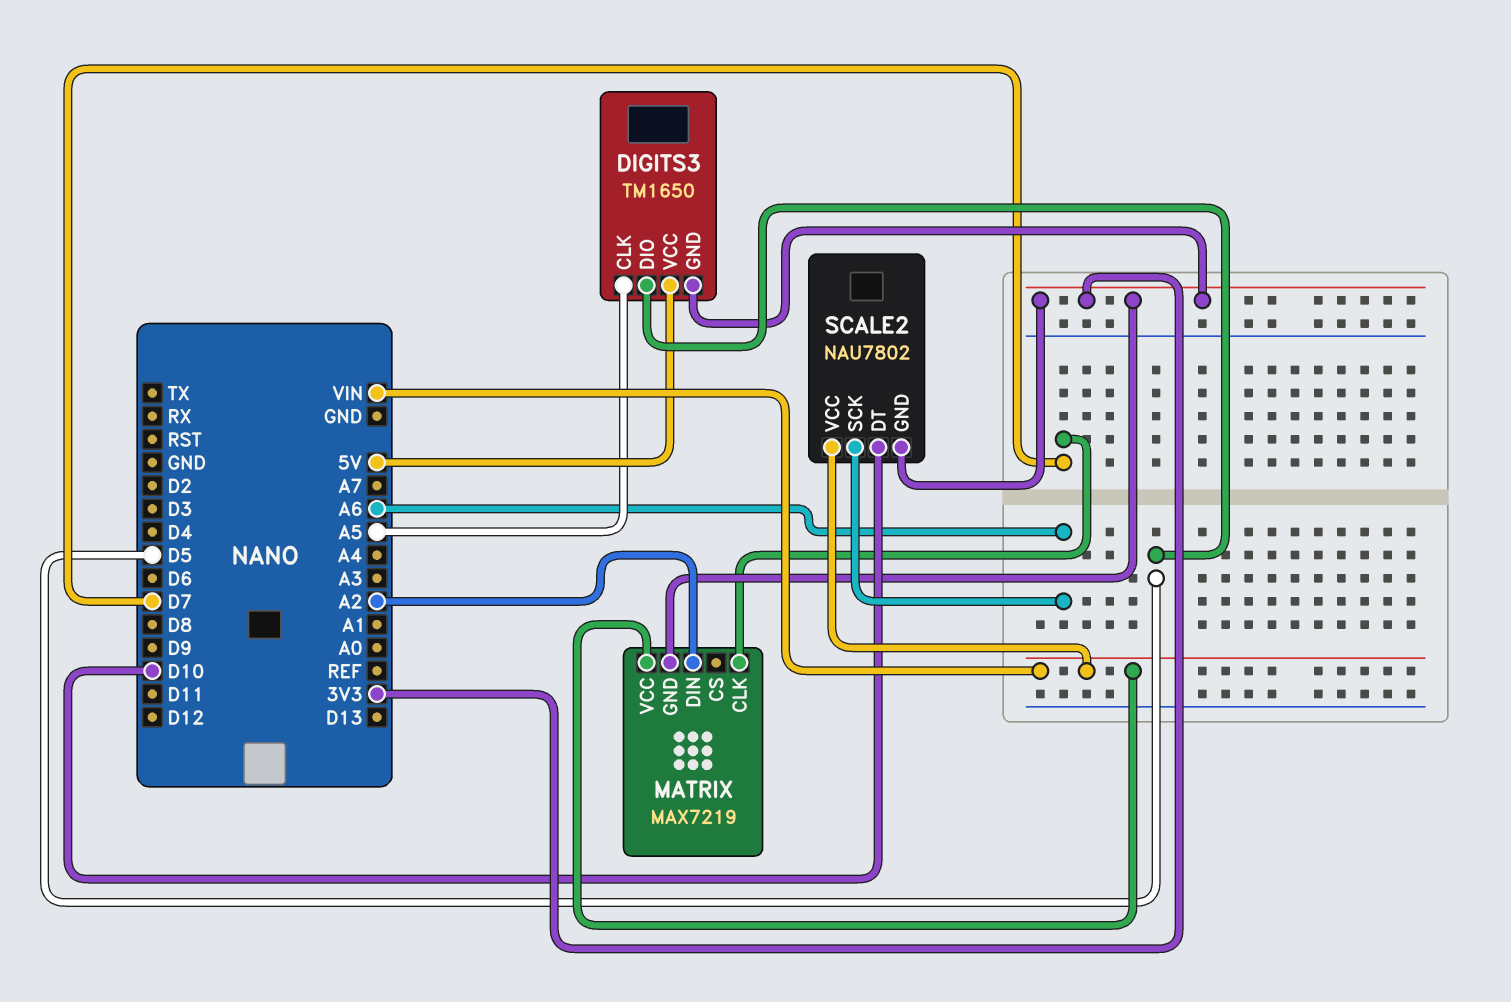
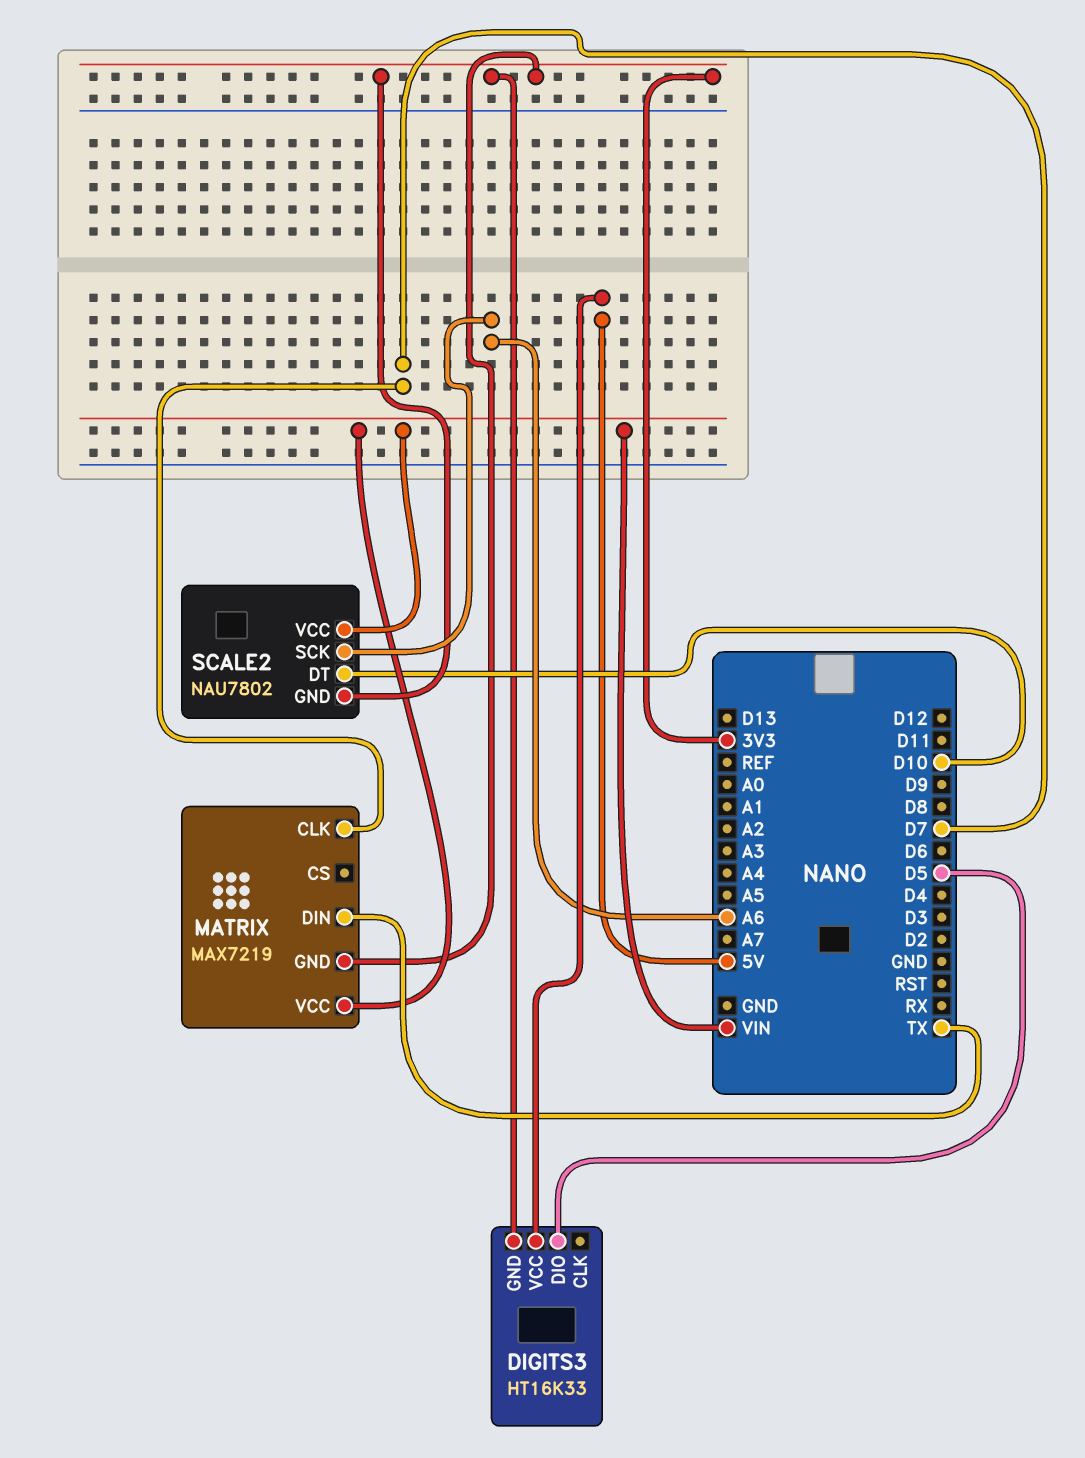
DIGITS3: TM1650 -> HT16K33
DIGITS3 pin CLK: A5 -> none
MATRIX pin DIN: A2 -> TX

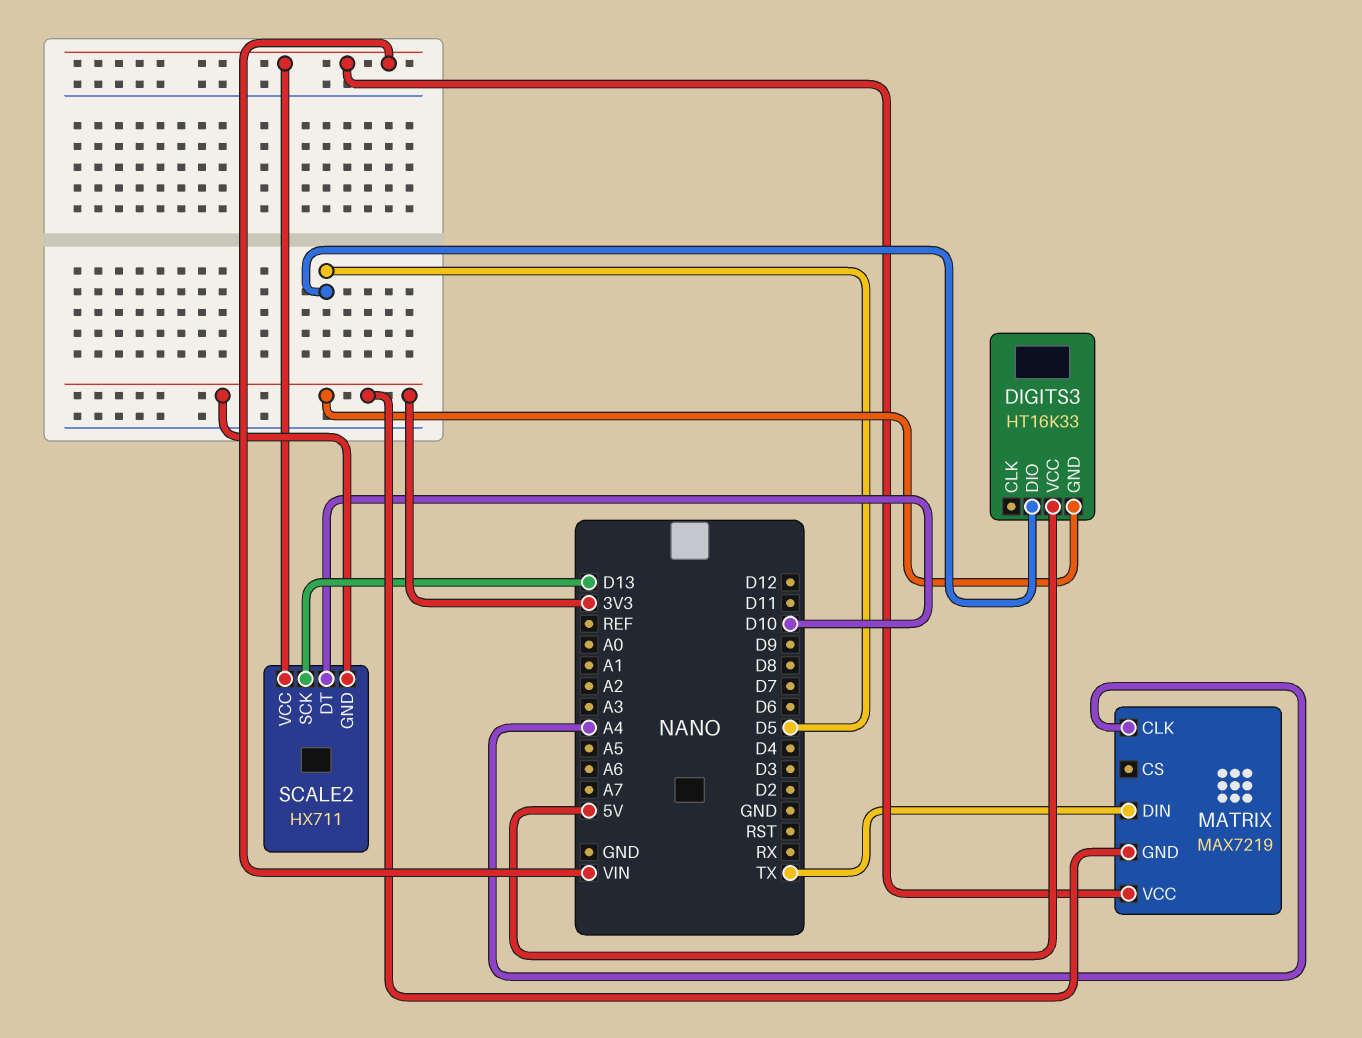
MATRIX pin CLK: D7 -> A4
SCALE2: NAU7802 -> HX711
SCALE2 pin SCK: A6 -> D13

